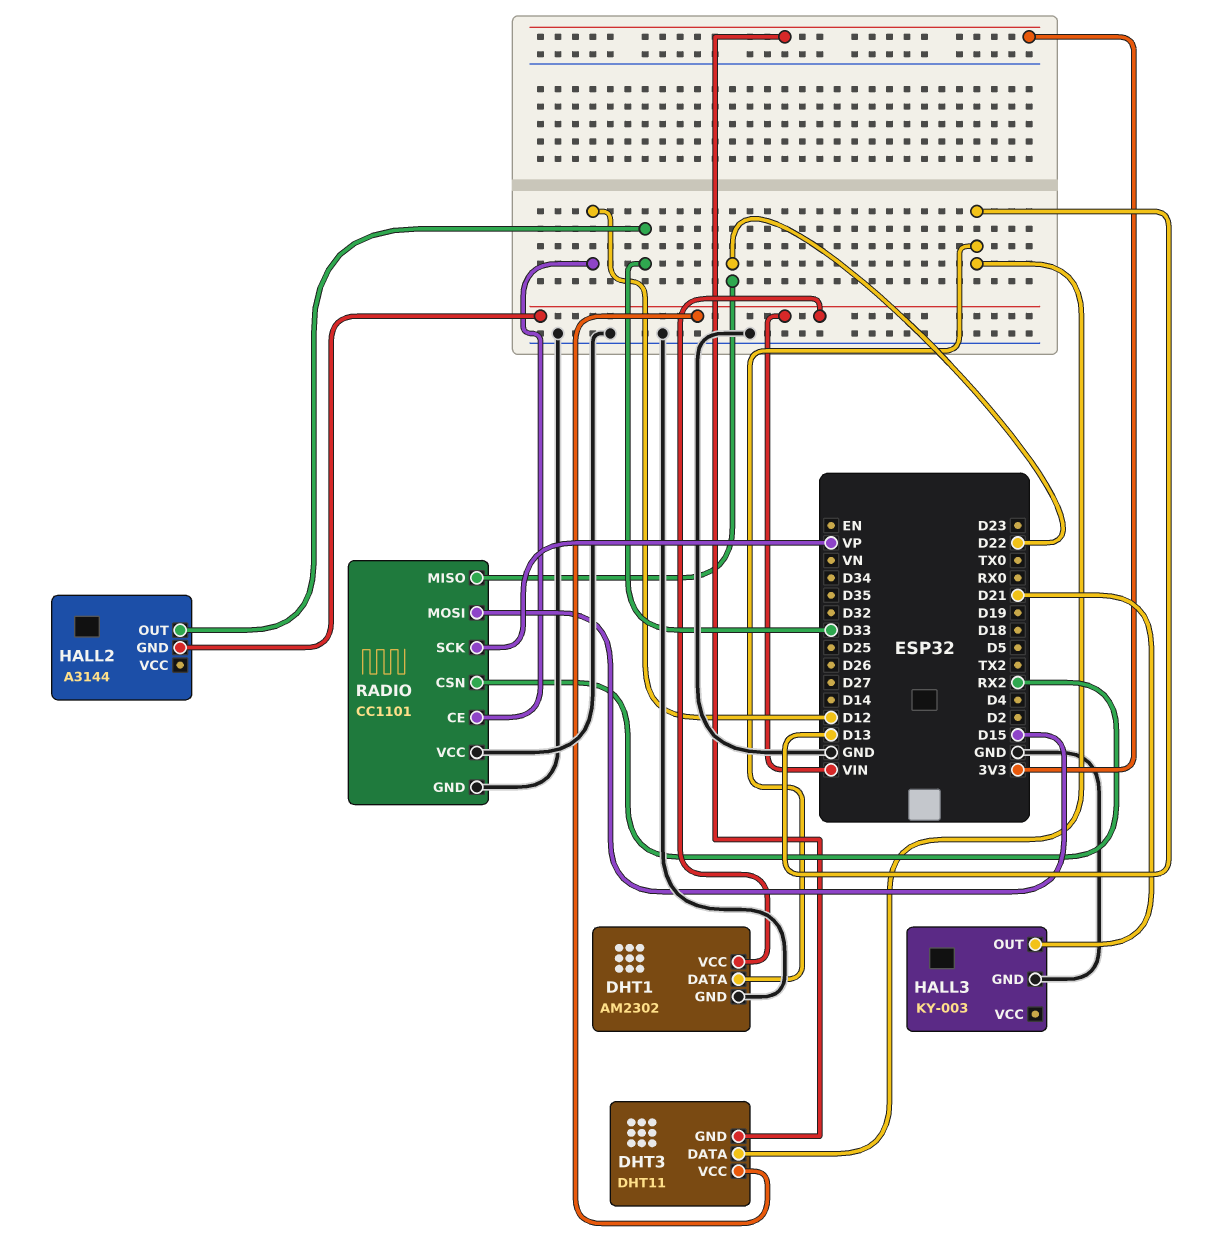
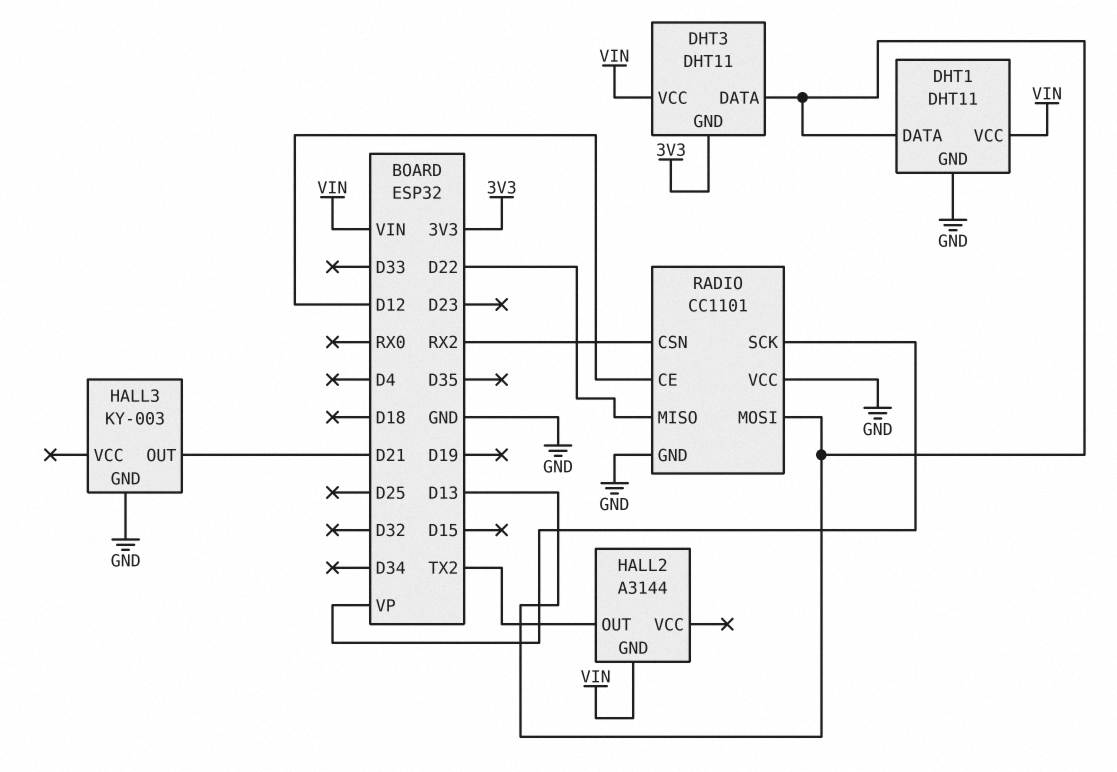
DHT1: AM2302 -> DHT11
HALL2 pin OUT: D33 -> TX2
RADIO pin MOSI: D15 -> D13

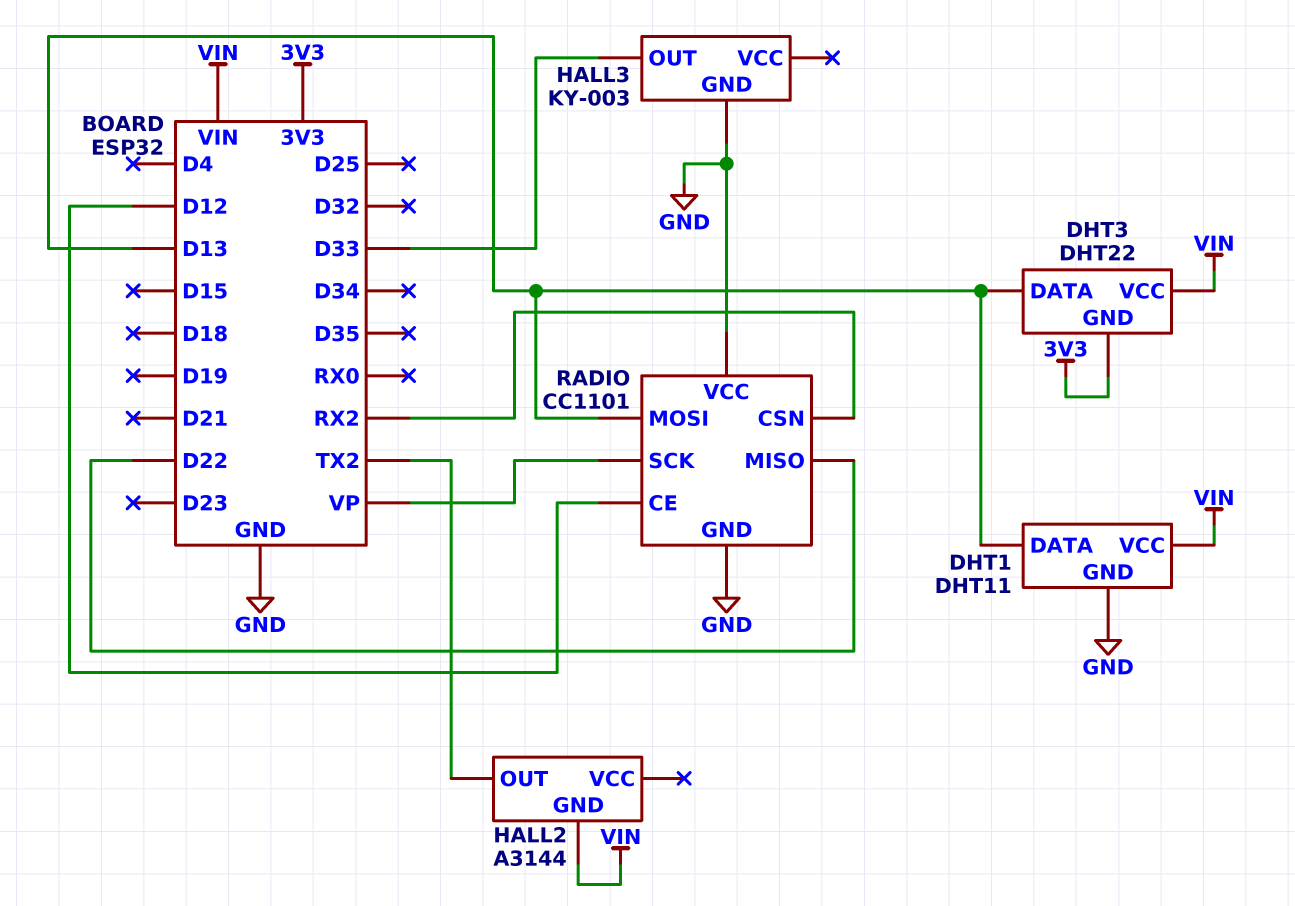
DHT3: DHT11 -> DHT22
HALL3 pin OUT: D21 -> D33

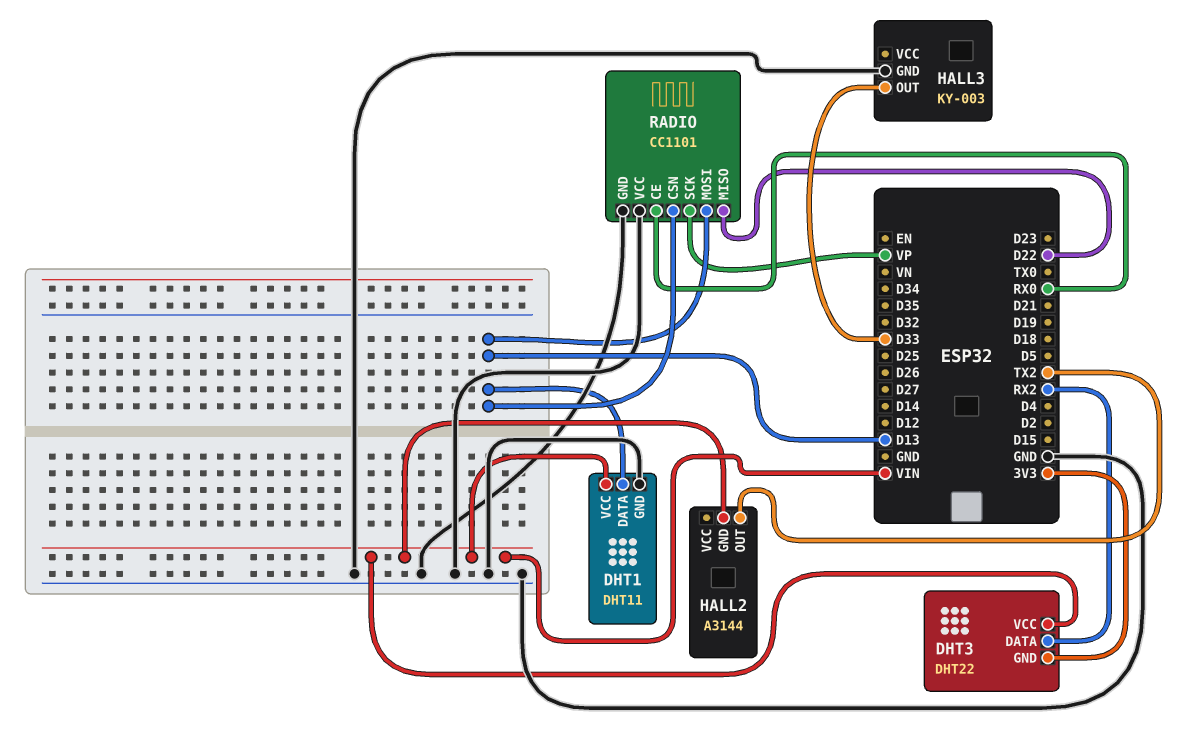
DHT3 pin DATA: D13 -> RX2
RADIO pin CE: D12 -> RX0
RADIO pin CSN: RX2 -> D13

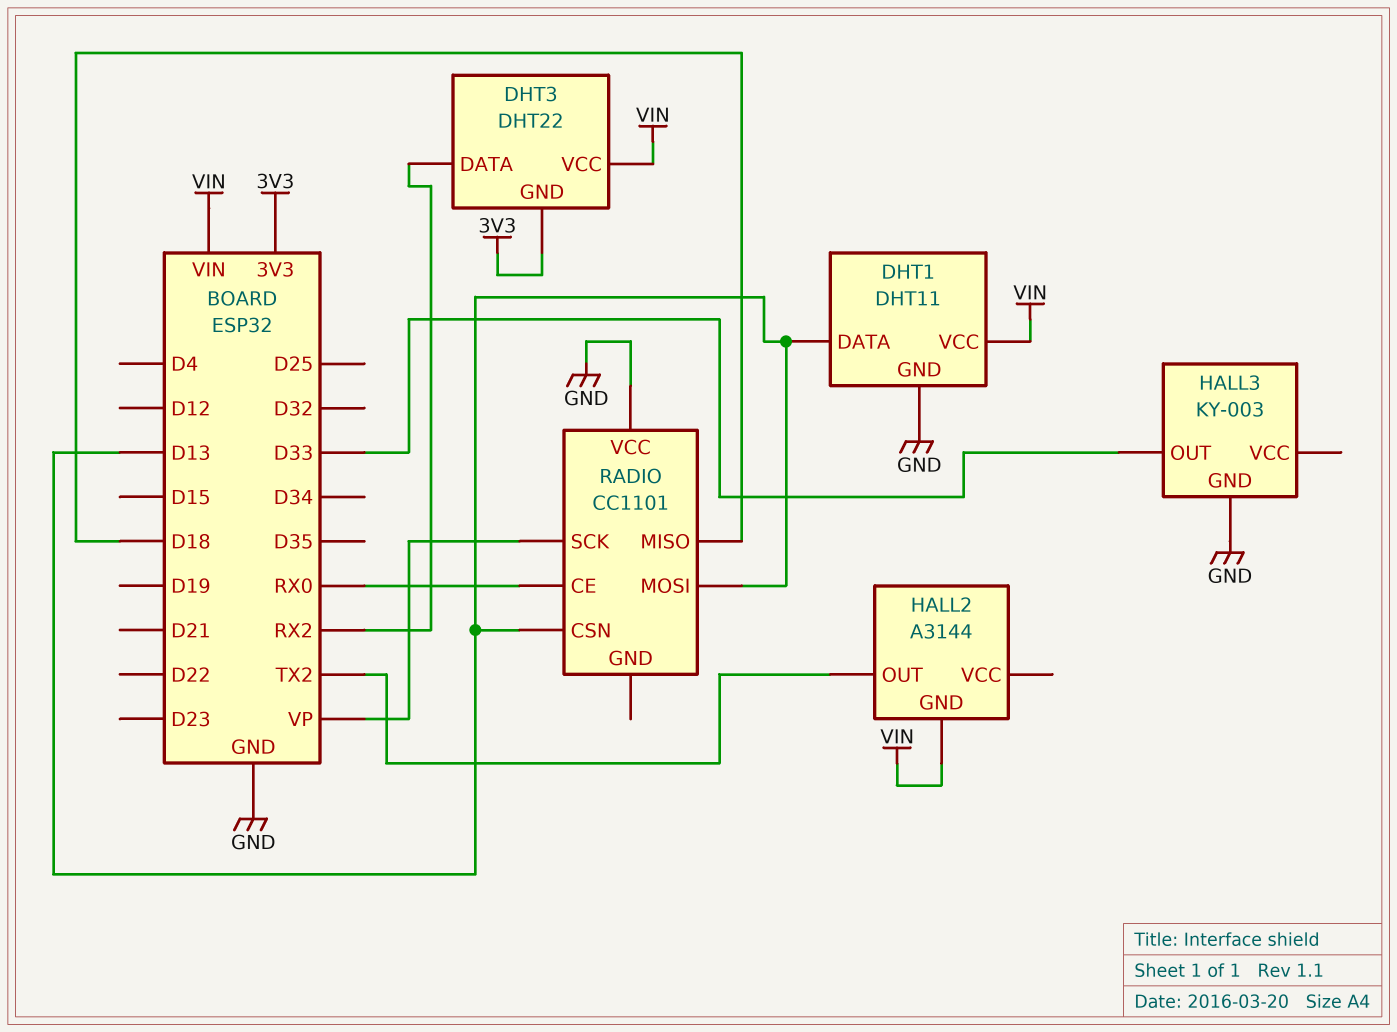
RADIO pin GND: GND -> none
RADIO pin MISO: D22 -> D18

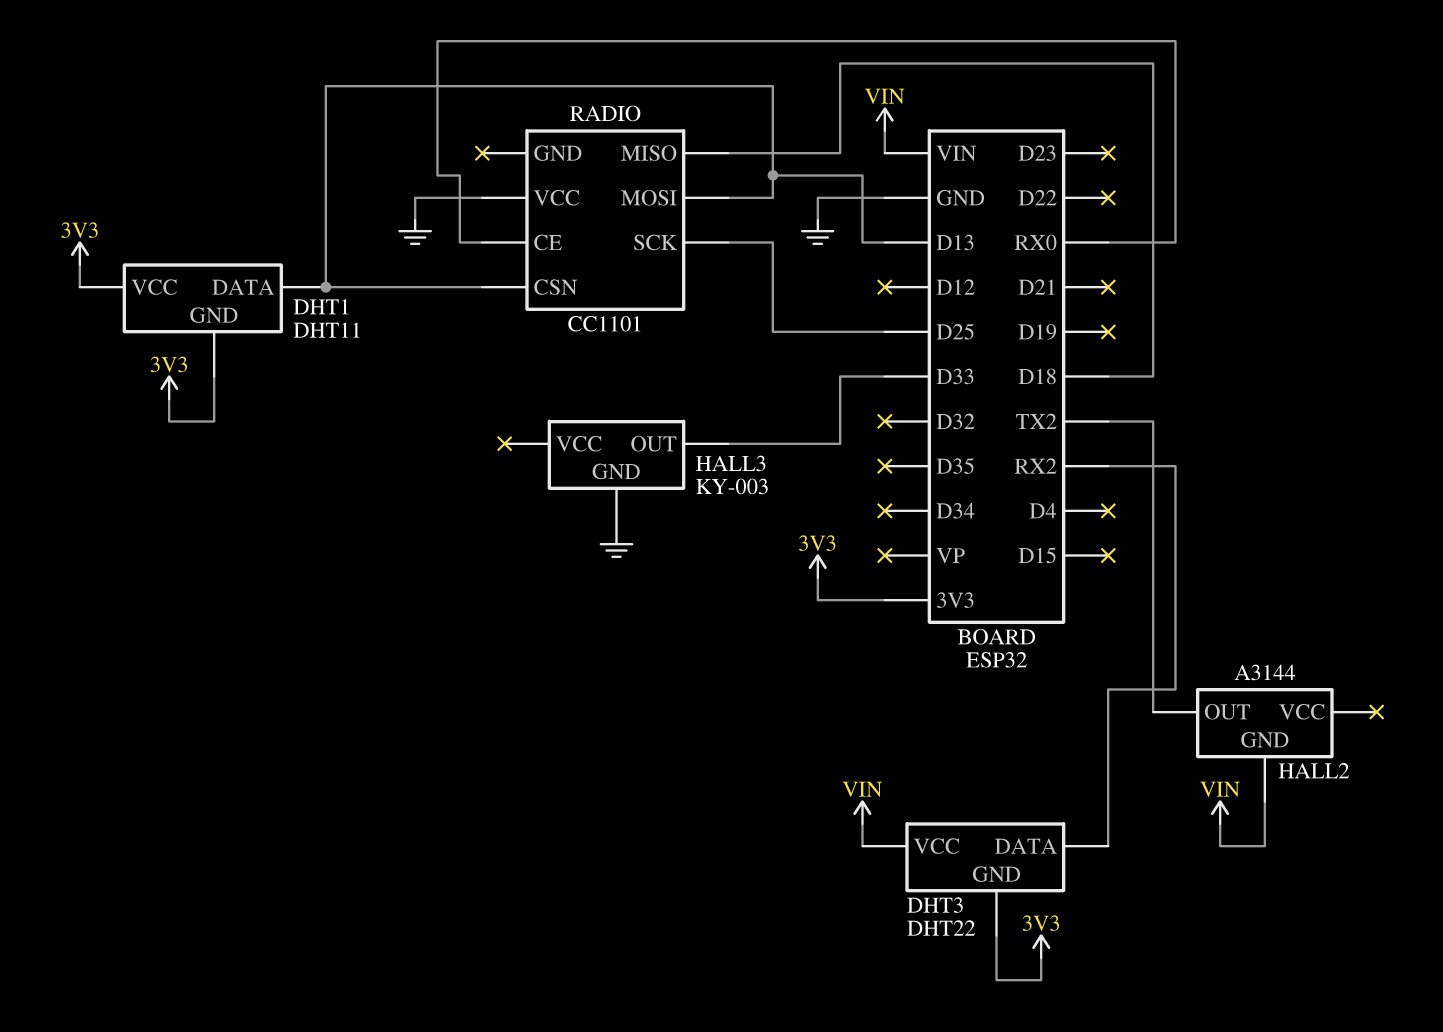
DHT1 pin GND: GND -> 3V3
DHT1 pin VCC: VIN -> 3V3
RADIO pin SCK: VP -> D25

